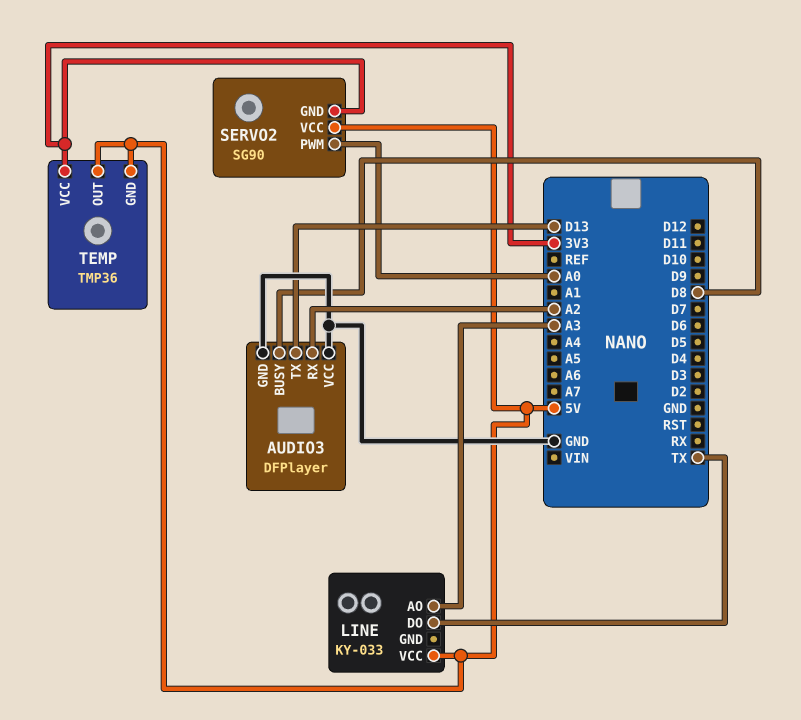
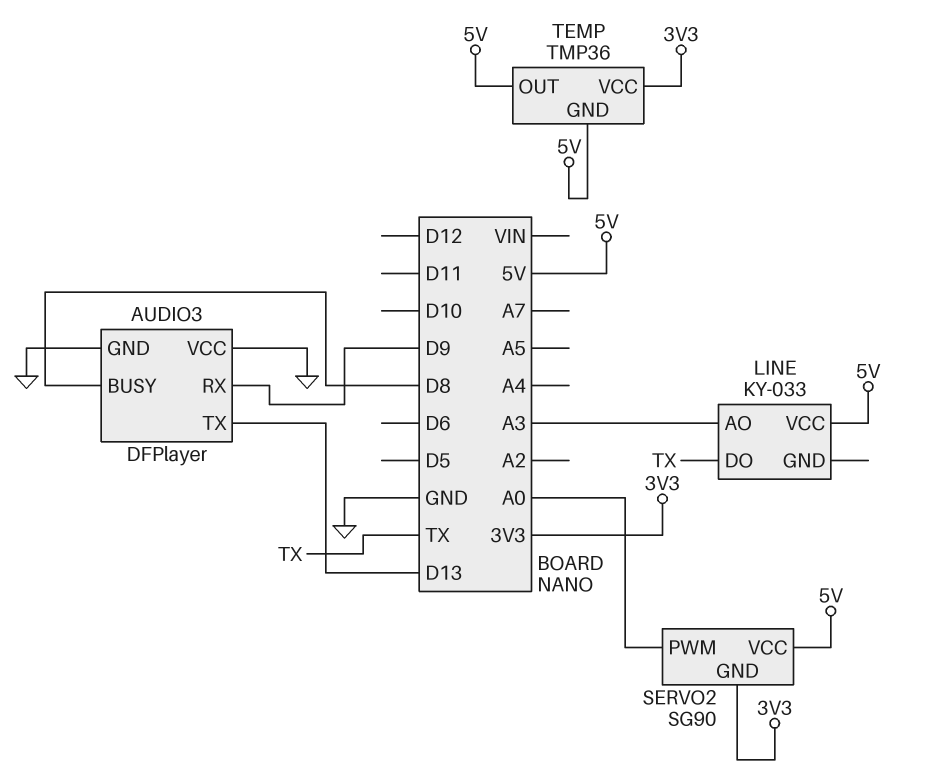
AUDIO3 pin RX: A2 -> D9

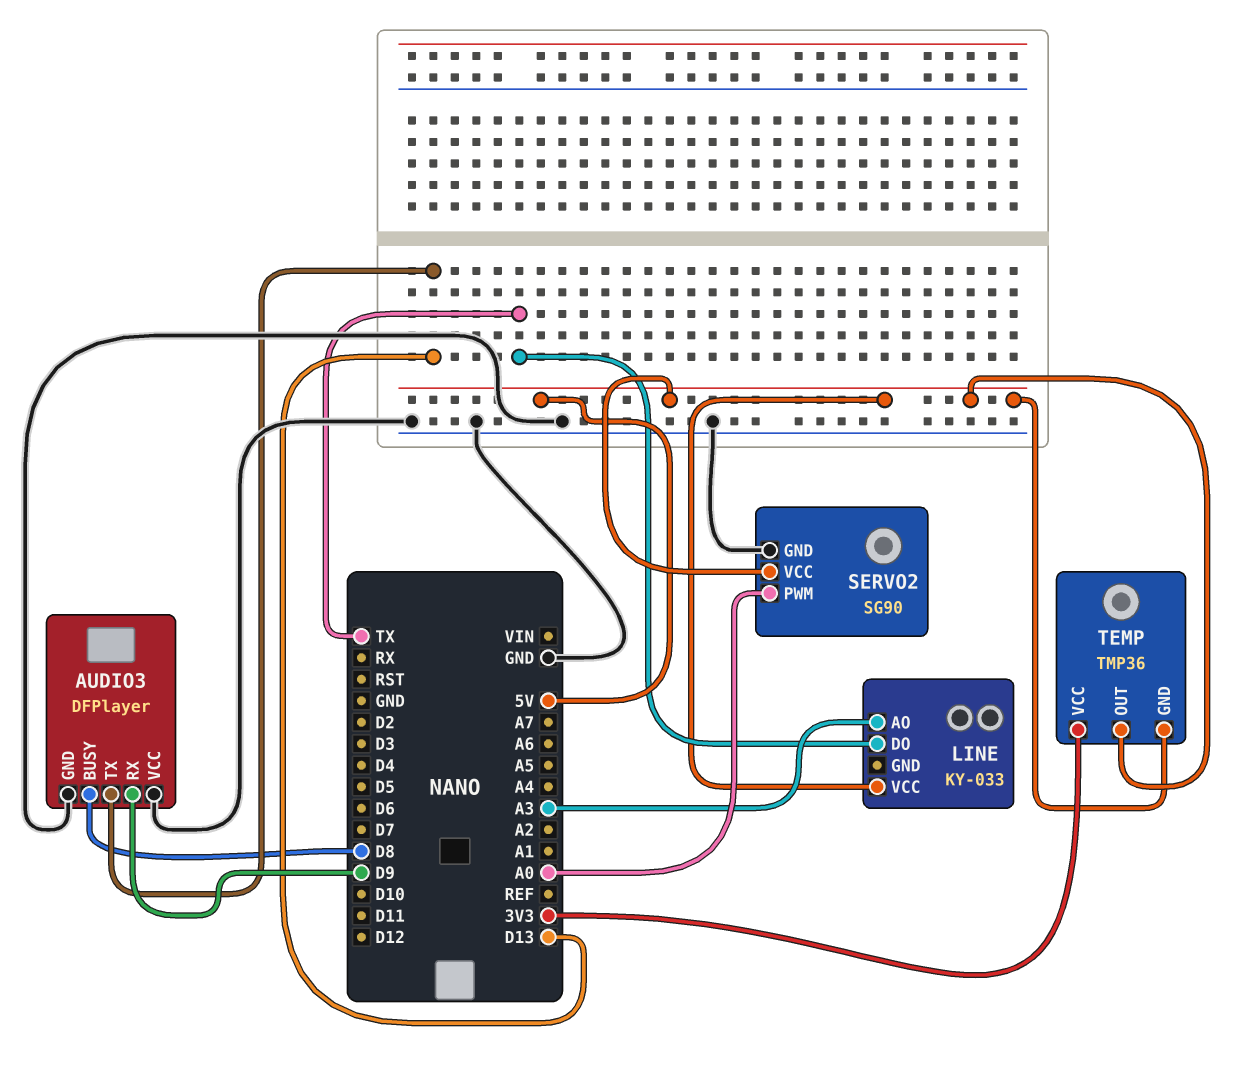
SERVO2 pin GND: 3V3 -> GND

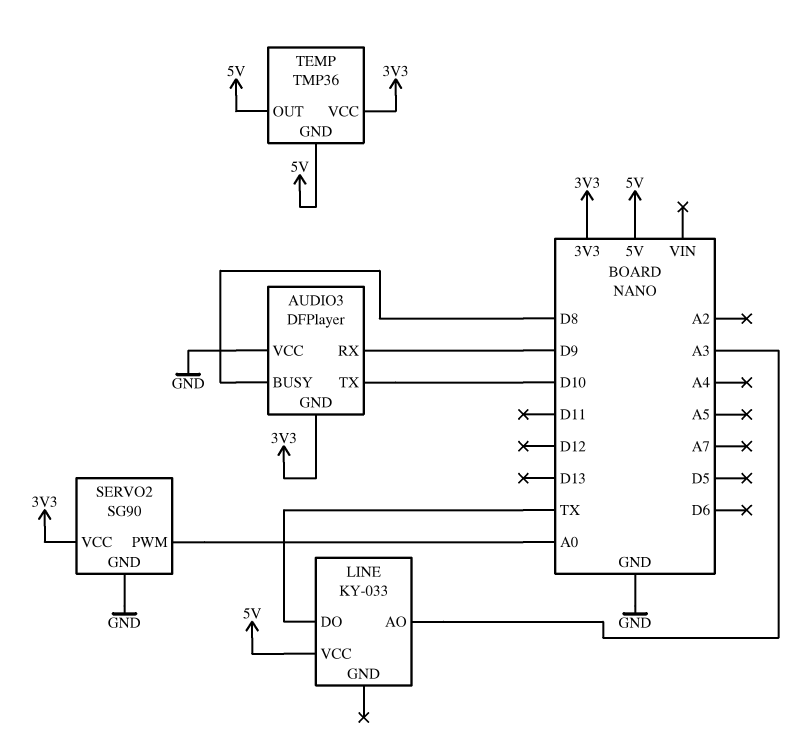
AUDIO3 pin GND: GND -> 3V3
AUDIO3 pin TX: D13 -> D10
SERVO2 pin VCC: 5V -> 3V3

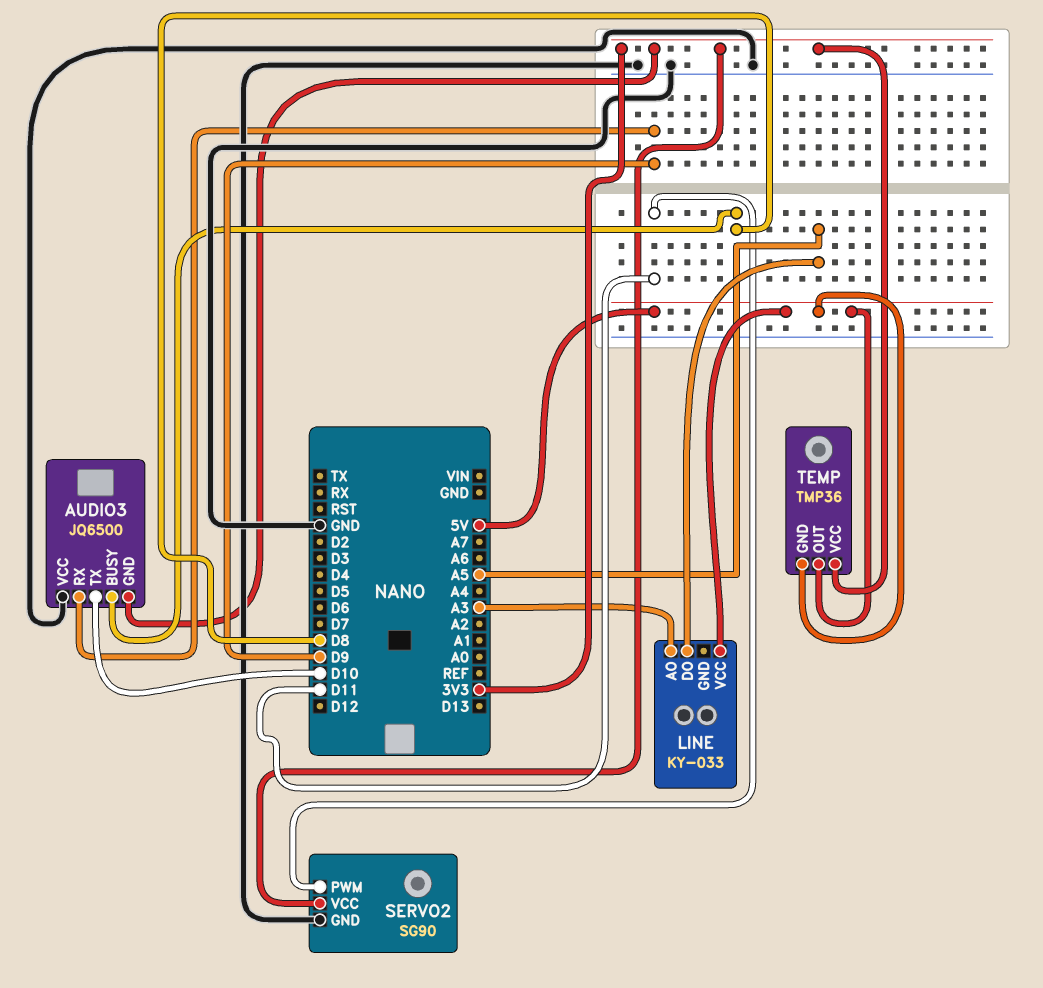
AUDIO3: DFPlayer -> JQ6500
LINE pin DO: TX -> A5
SERVO2 pin PWM: A0 -> D11

